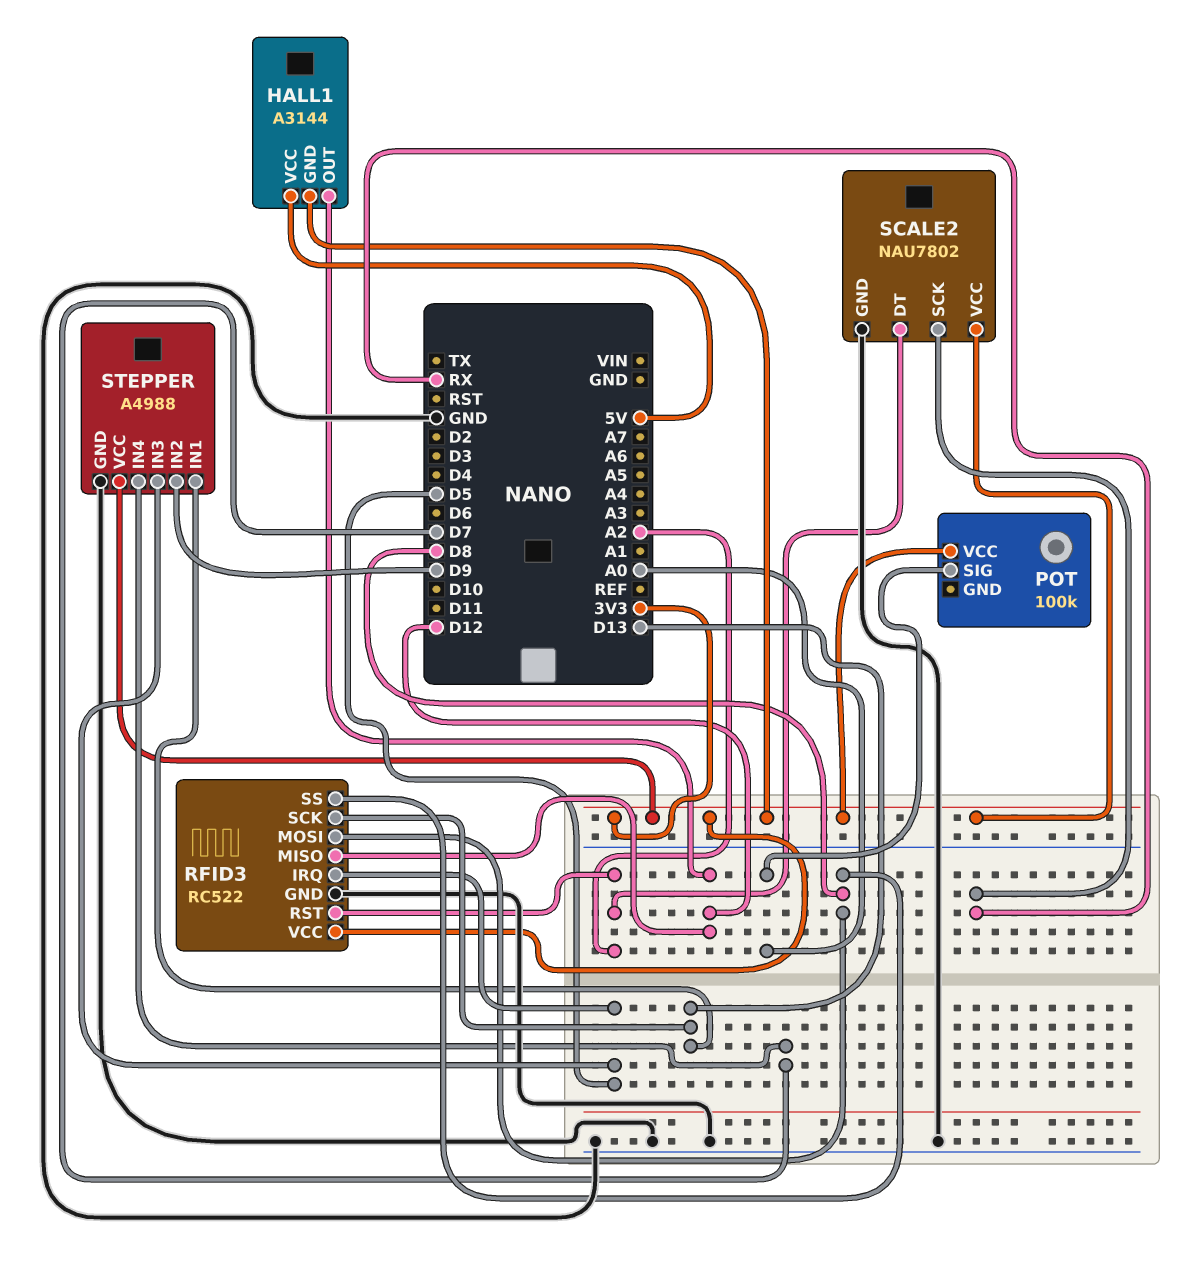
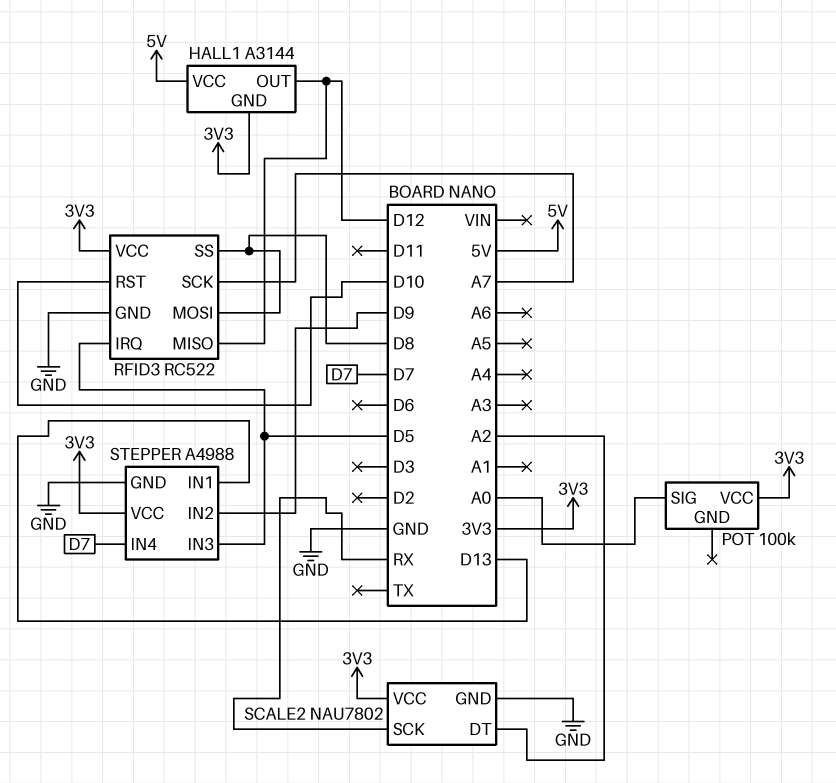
RFID3 pin RST: A2 -> D10
RFID3 pin SCK: D13 -> A7

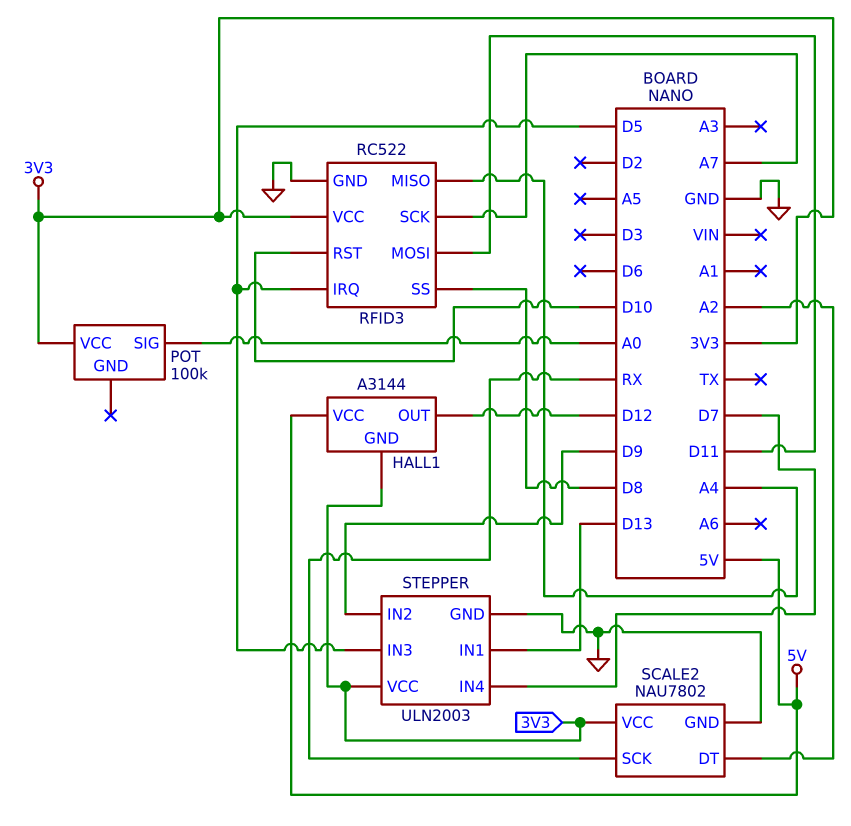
RFID3 pin MISO: D12 -> A4
RFID3 pin MOSI: D8 -> D11
STEPPER: A4988 -> ULN2003

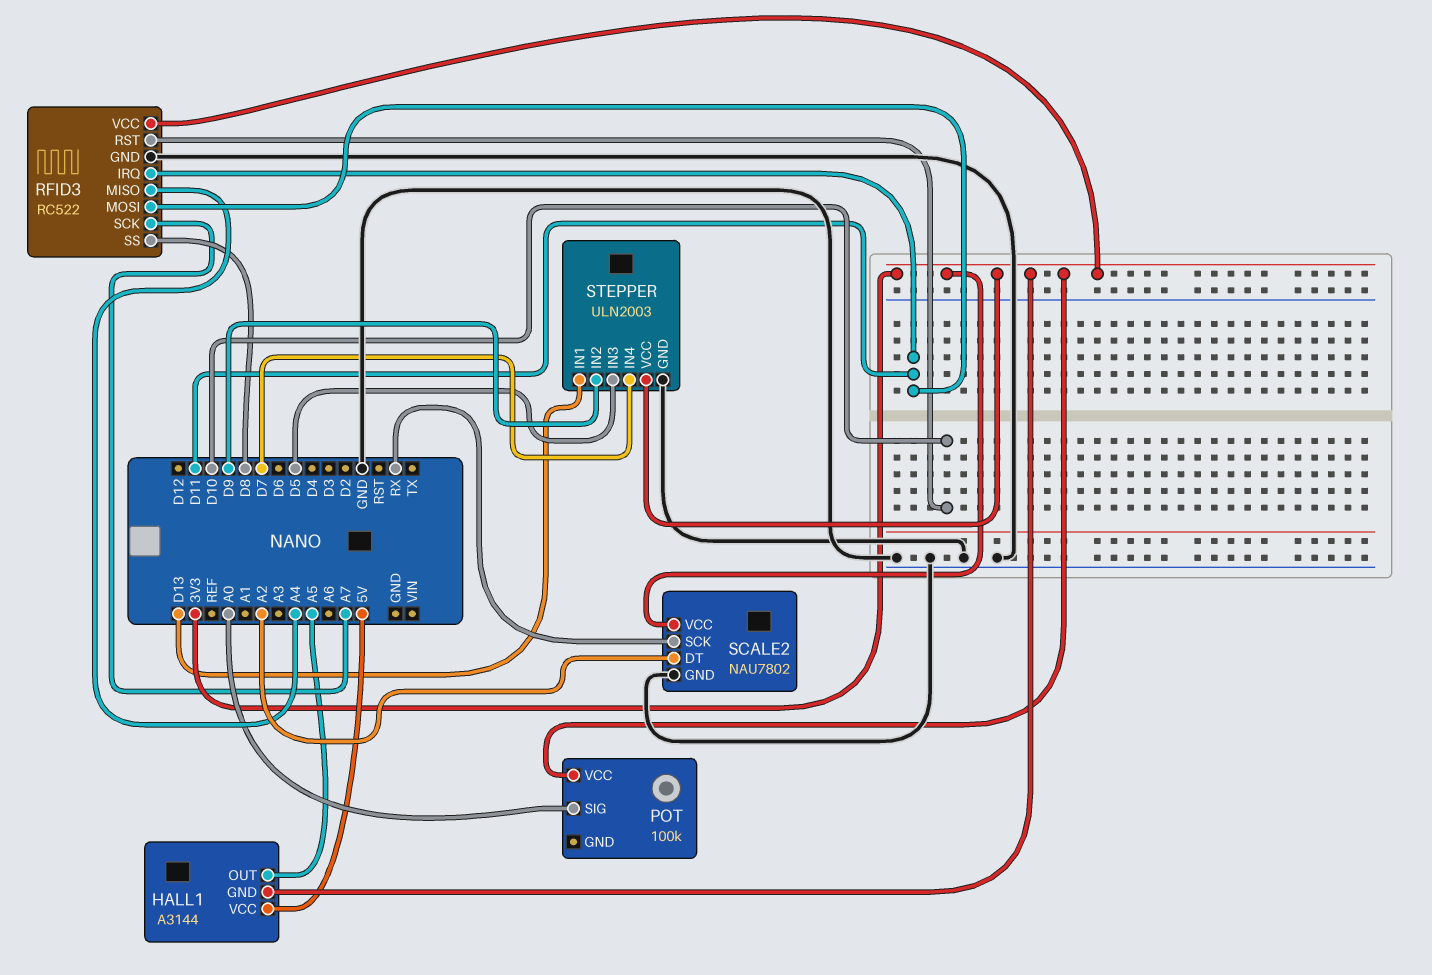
HALL1 pin OUT: D12 -> A5
RFID3 pin IRQ: D5 -> D11

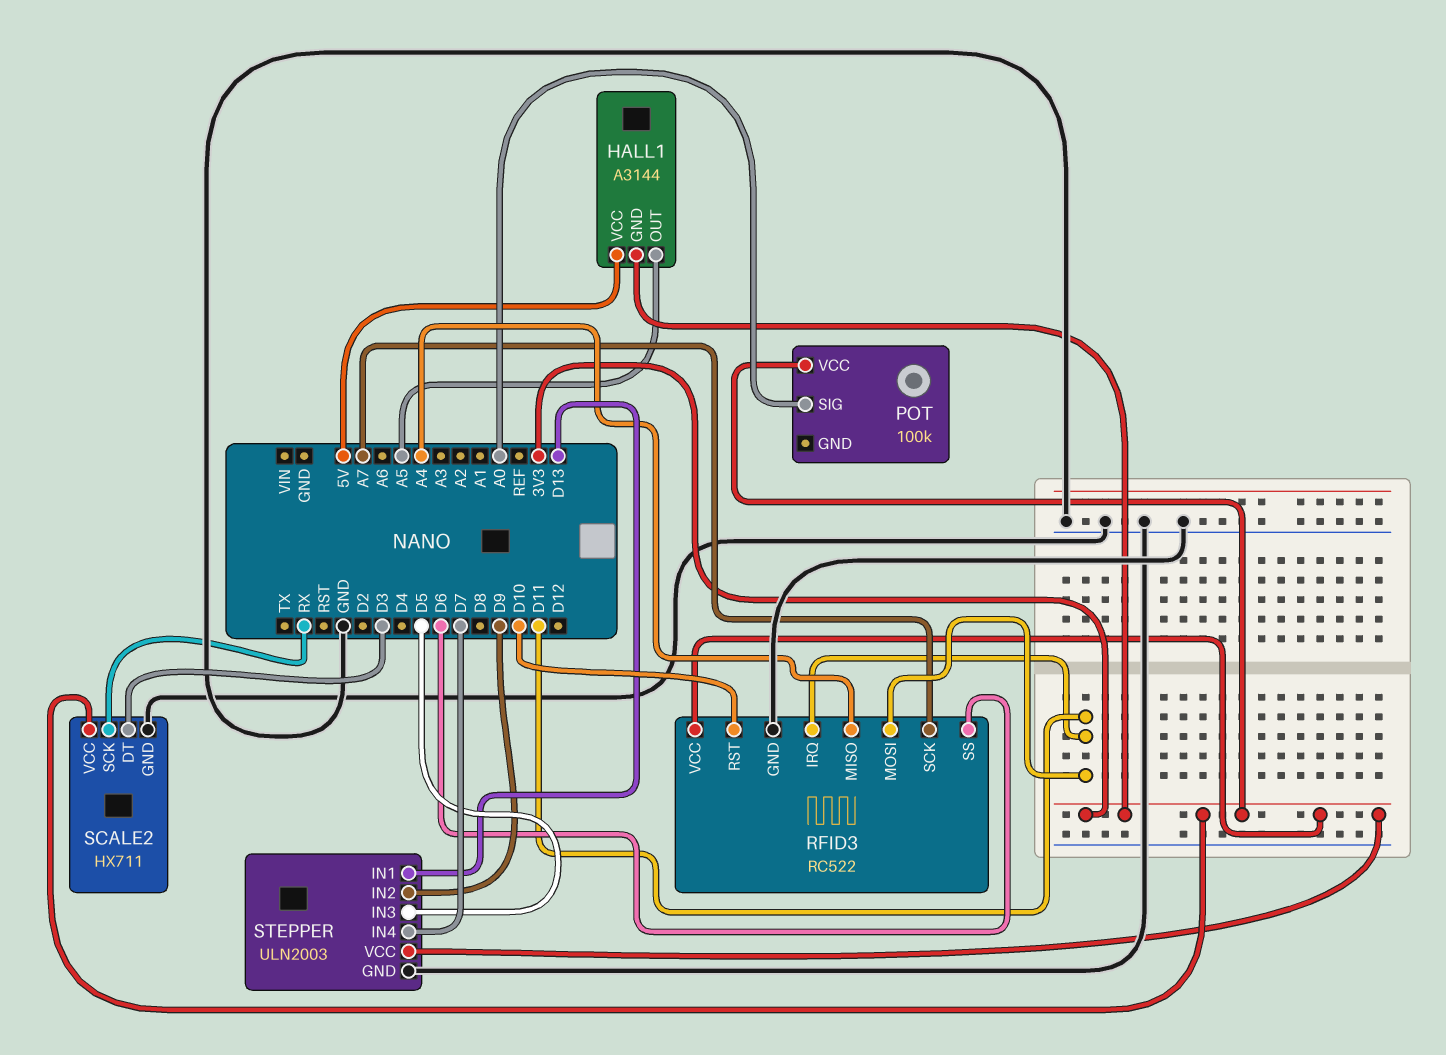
RFID3 pin SS: D8 -> D6
SCALE2: NAU7802 -> HX711
SCALE2 pin DT: A2 -> D3

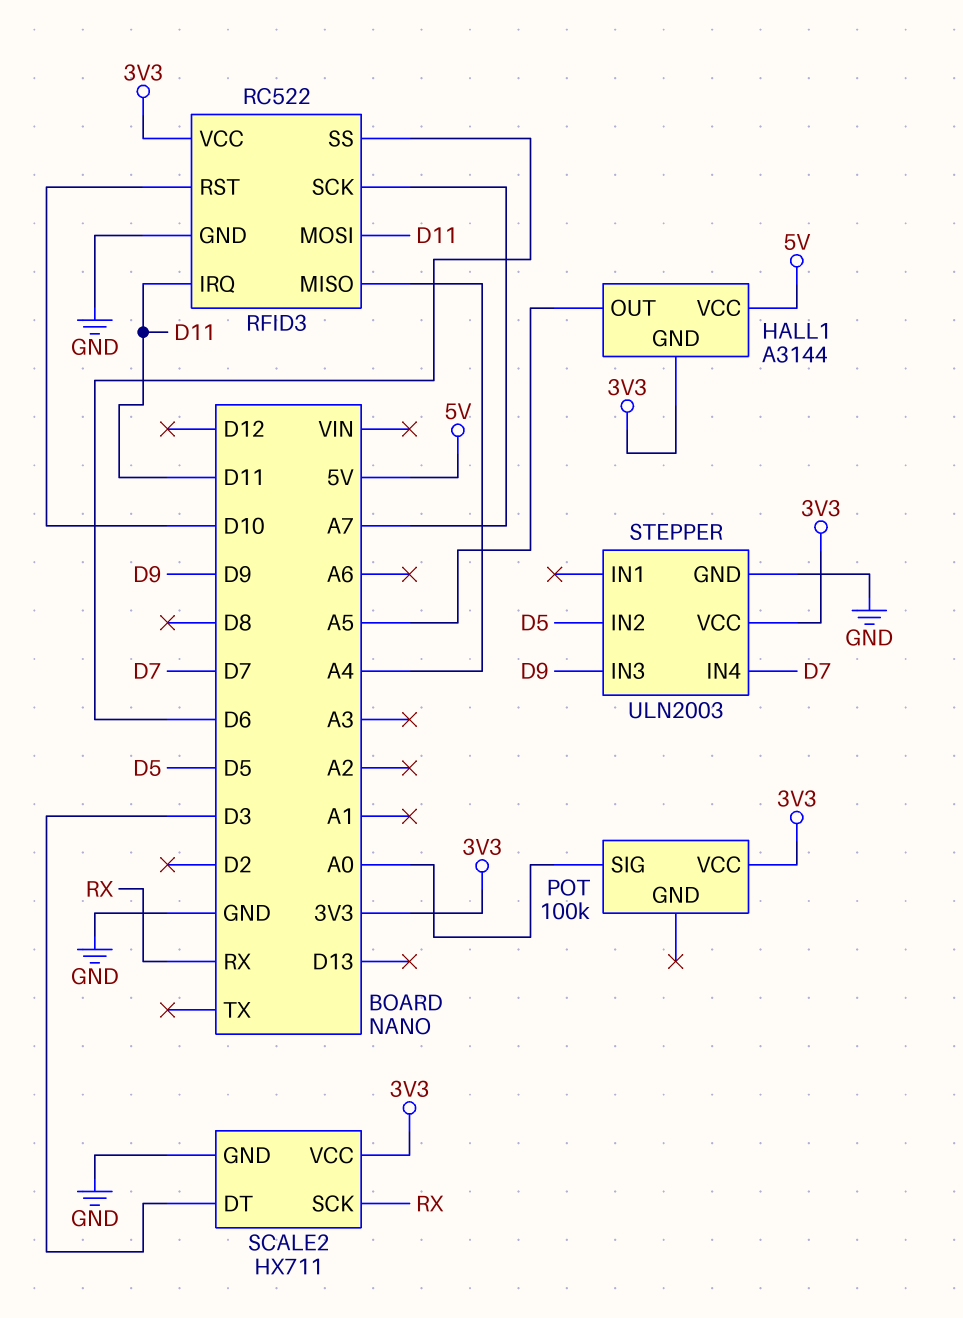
STEPPER pin IN1: D13 -> none
STEPPER pin IN2: D9 -> D5
STEPPER pin IN3: D5 -> D9

